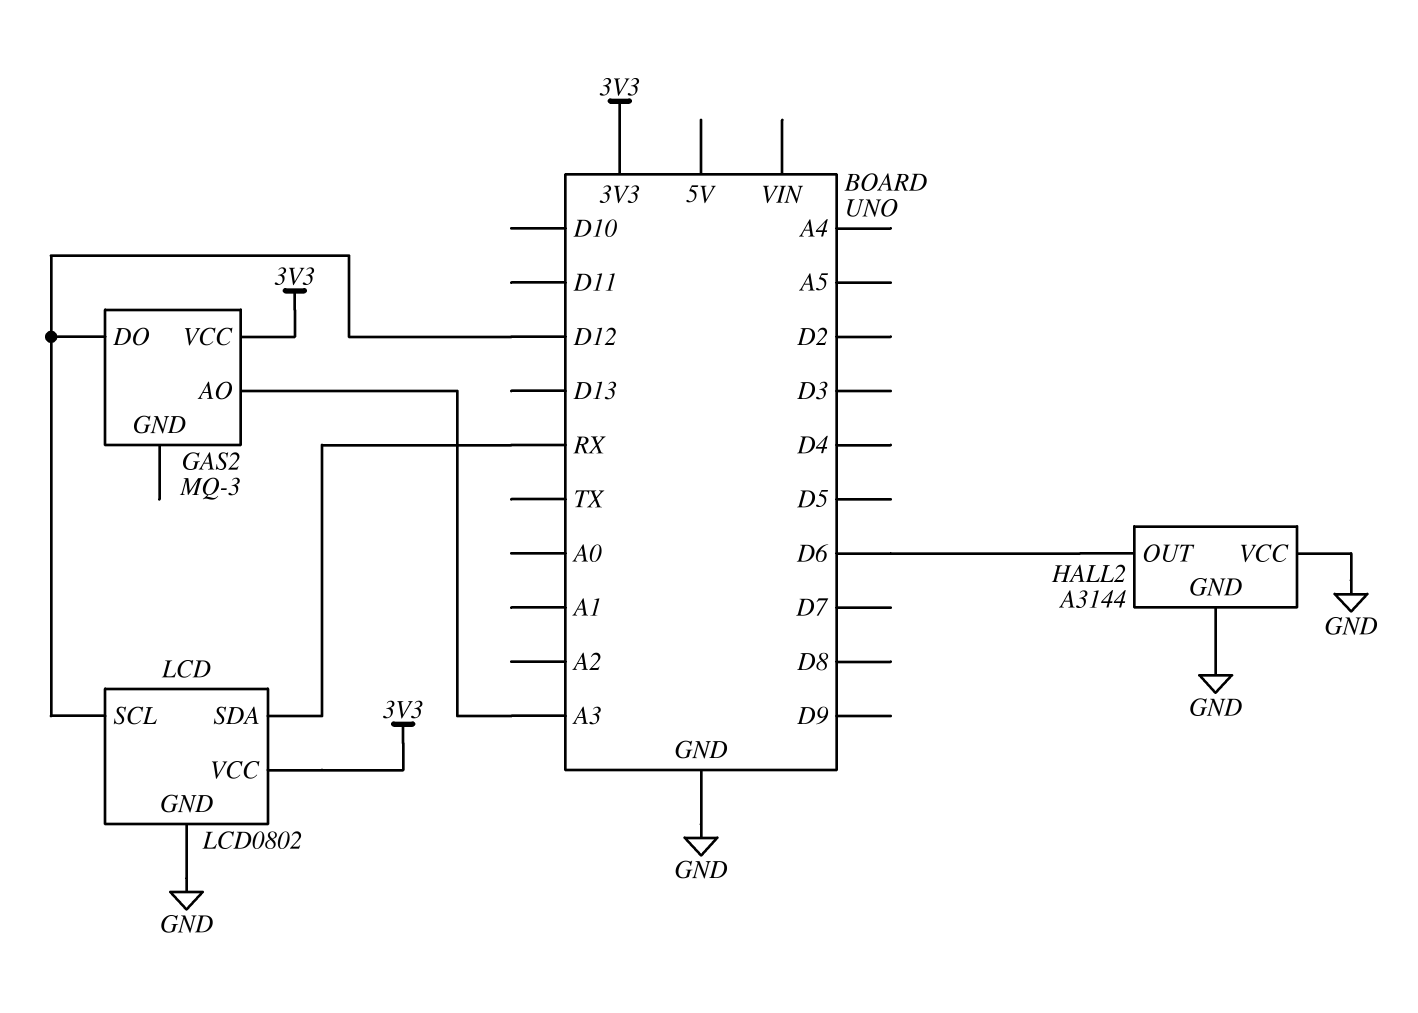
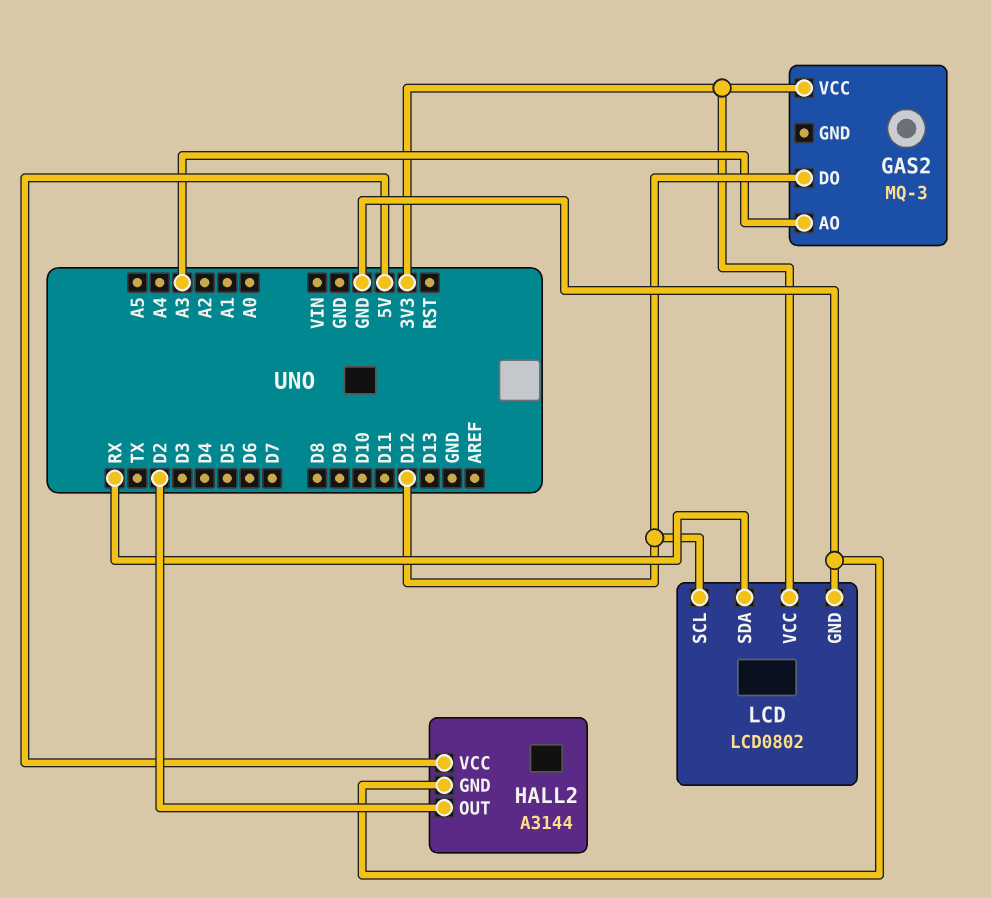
HALL2 pin OUT: D6 -> D2
HALL2 pin VCC: GND -> 5V

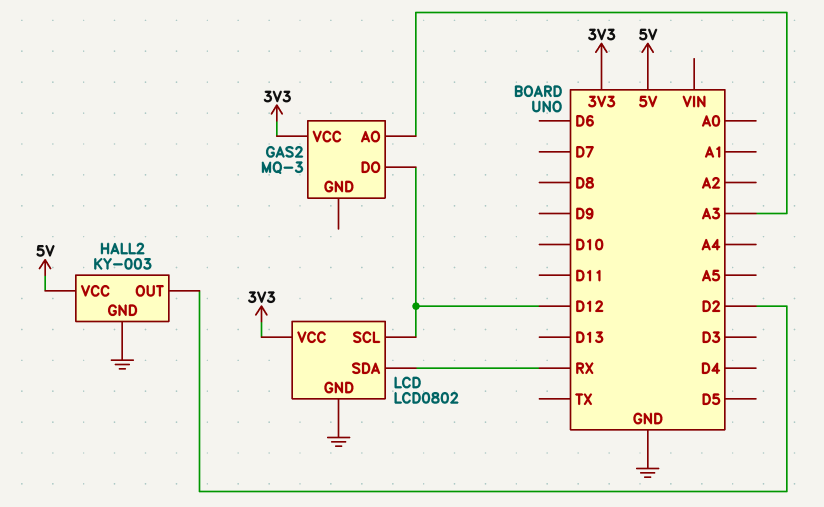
HALL2: A3144 -> KY-003

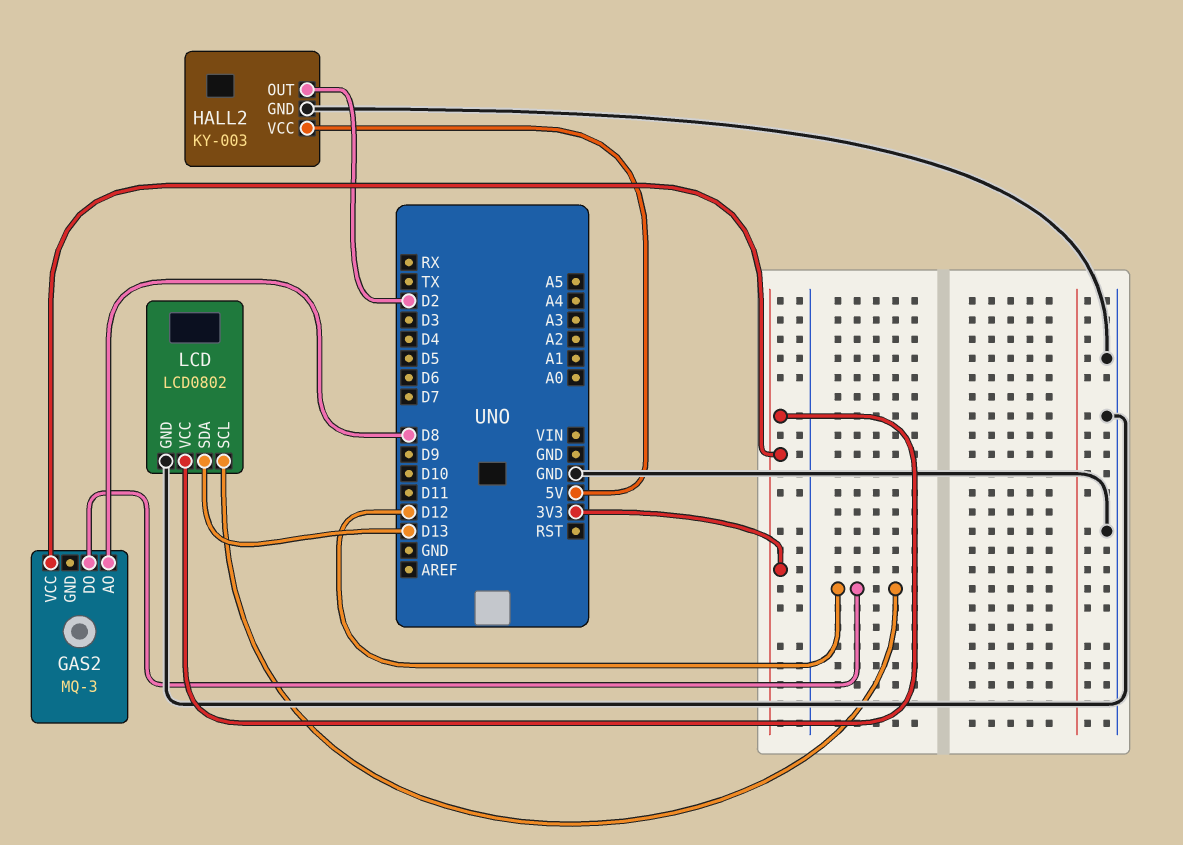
GAS2 pin AO: A3 -> D8
LCD pin SDA: RX -> D13

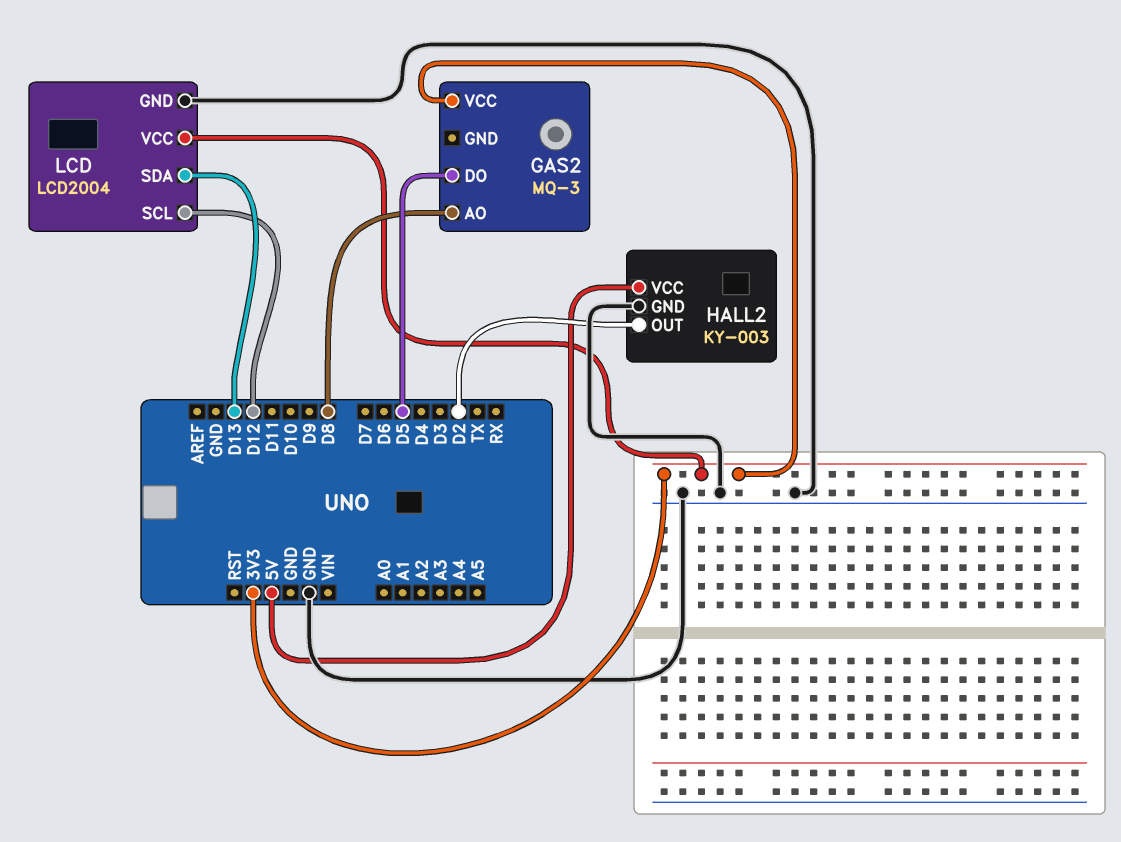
GAS2 pin DO: D12 -> D5
LCD: LCD0802 -> LCD2004

